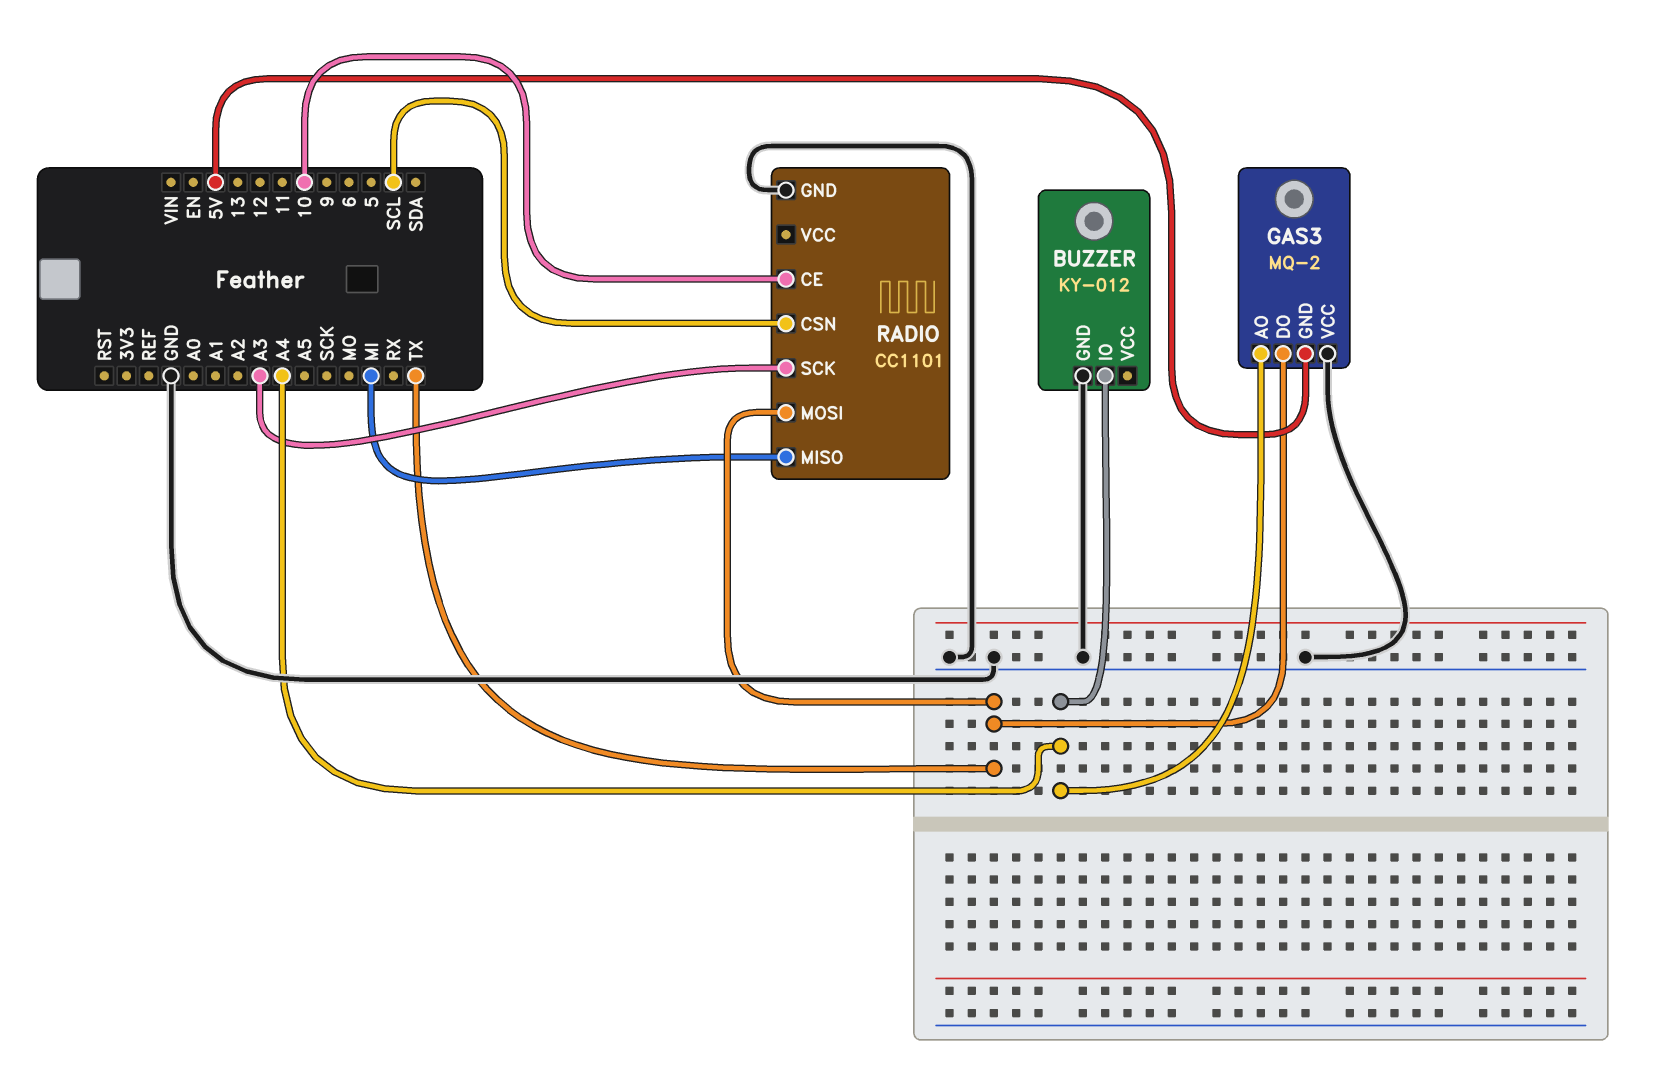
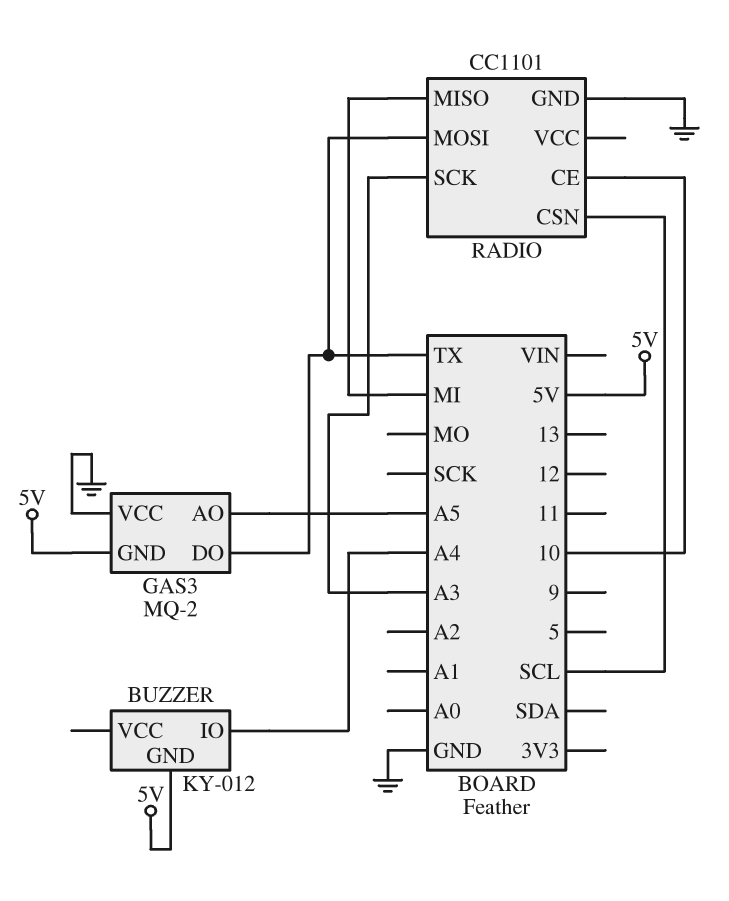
BUZZER pin GND: GND -> 5V
GAS3 pin AO: A4 -> A5

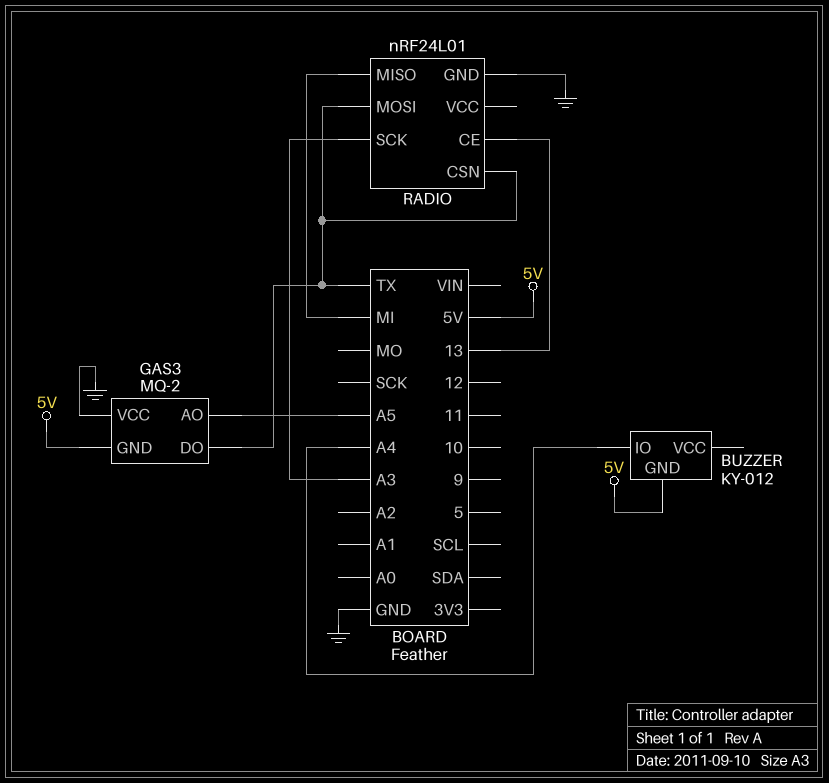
RADIO: CC1101 -> nRF24L01
RADIO pin CE: 10 -> 13
RADIO pin CSN: SCL -> TX

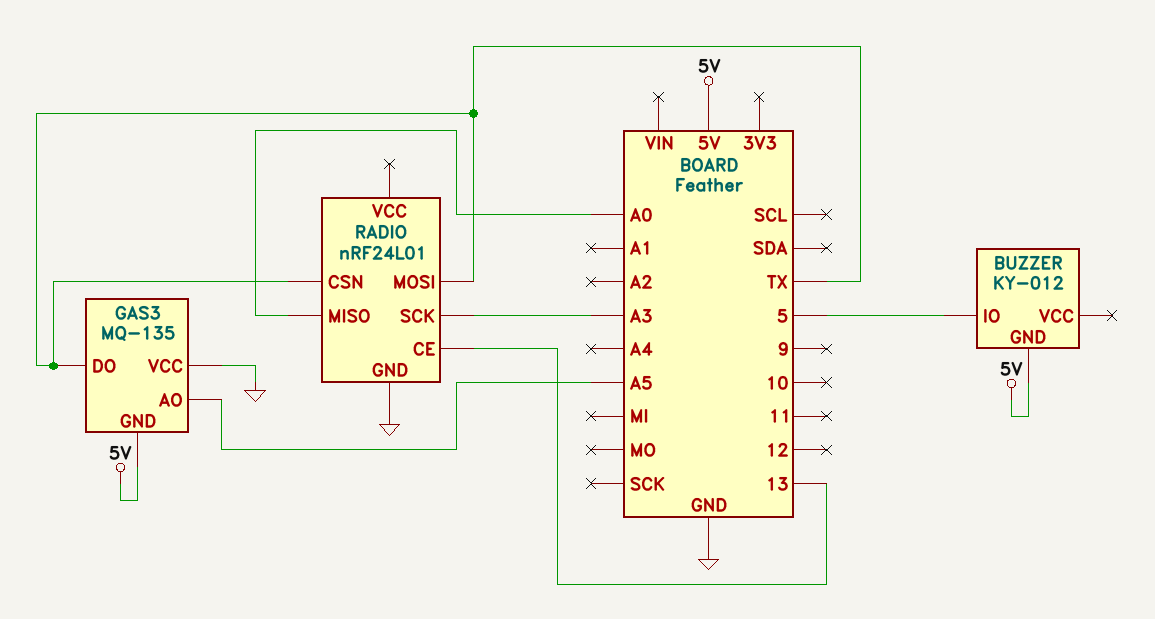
BUZZER pin IO: A4 -> 5
GAS3: MQ-2 -> MQ-135
RADIO pin MISO: MI -> A0

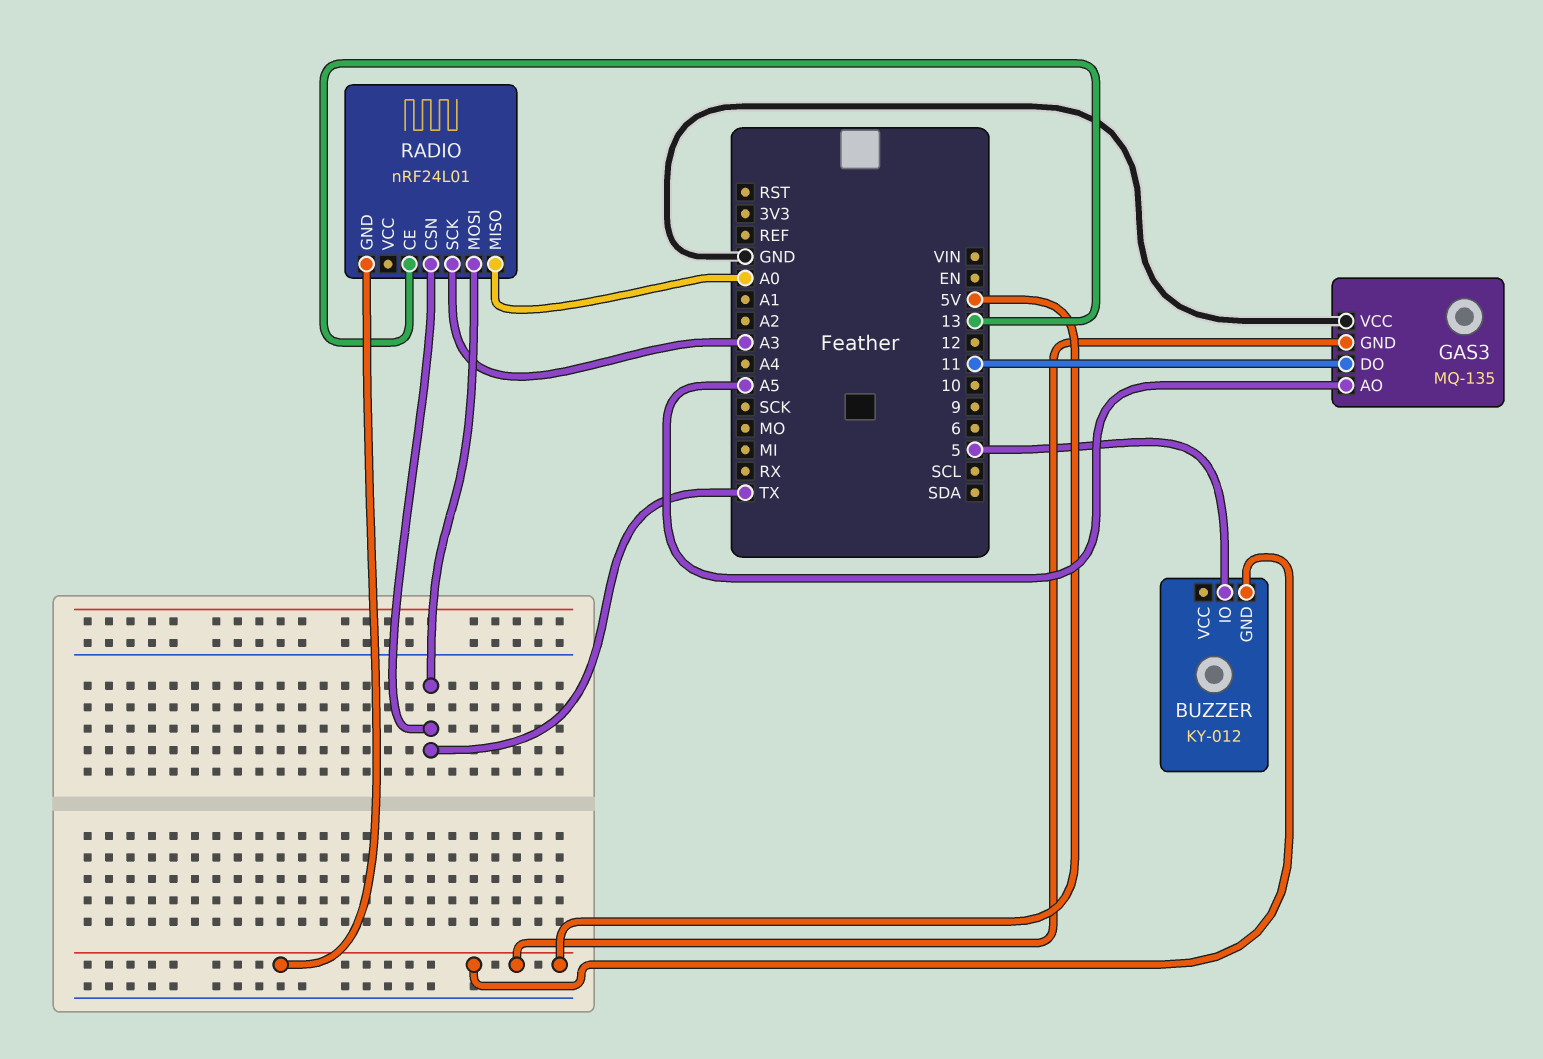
GAS3 pin DO: TX -> 11
RADIO pin GND: GND -> 5V

